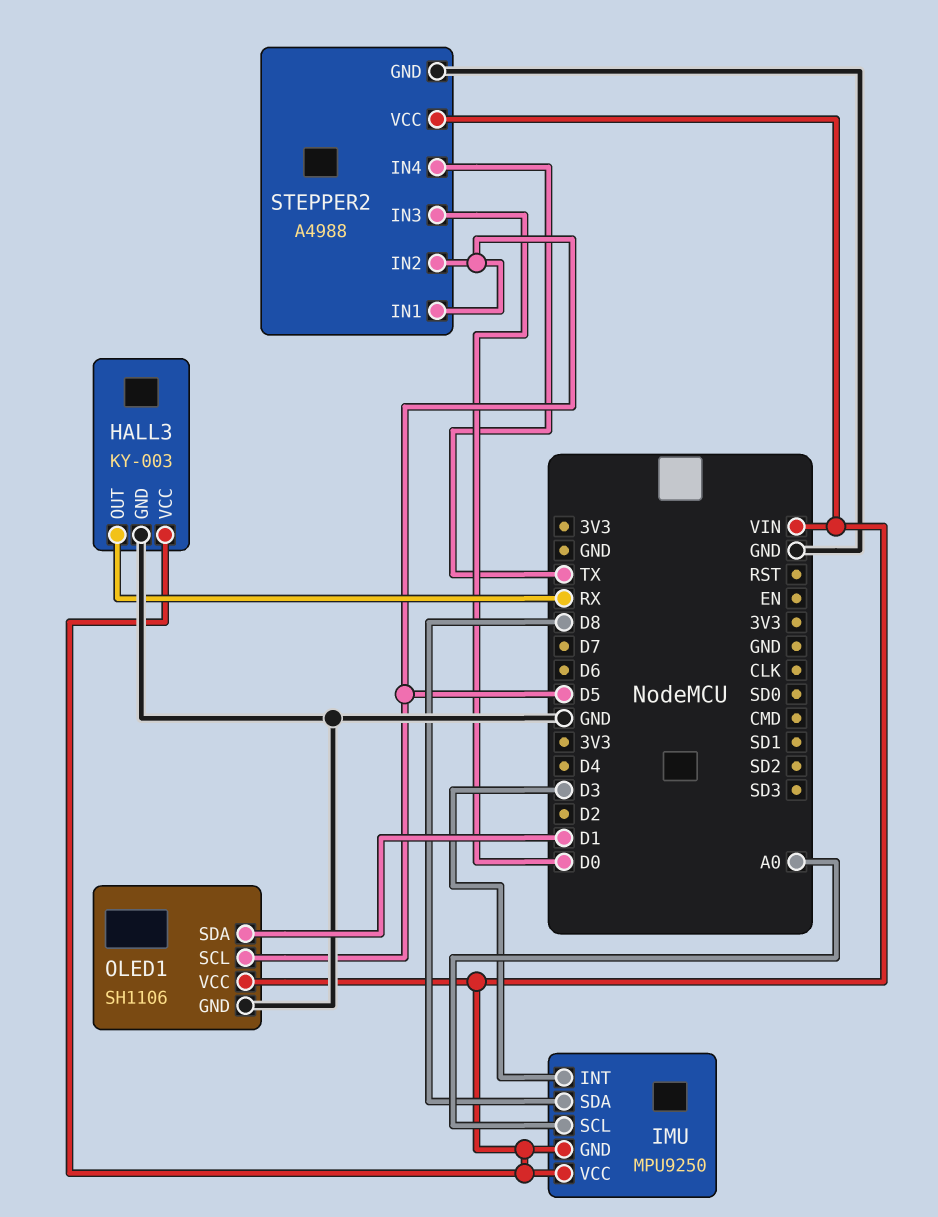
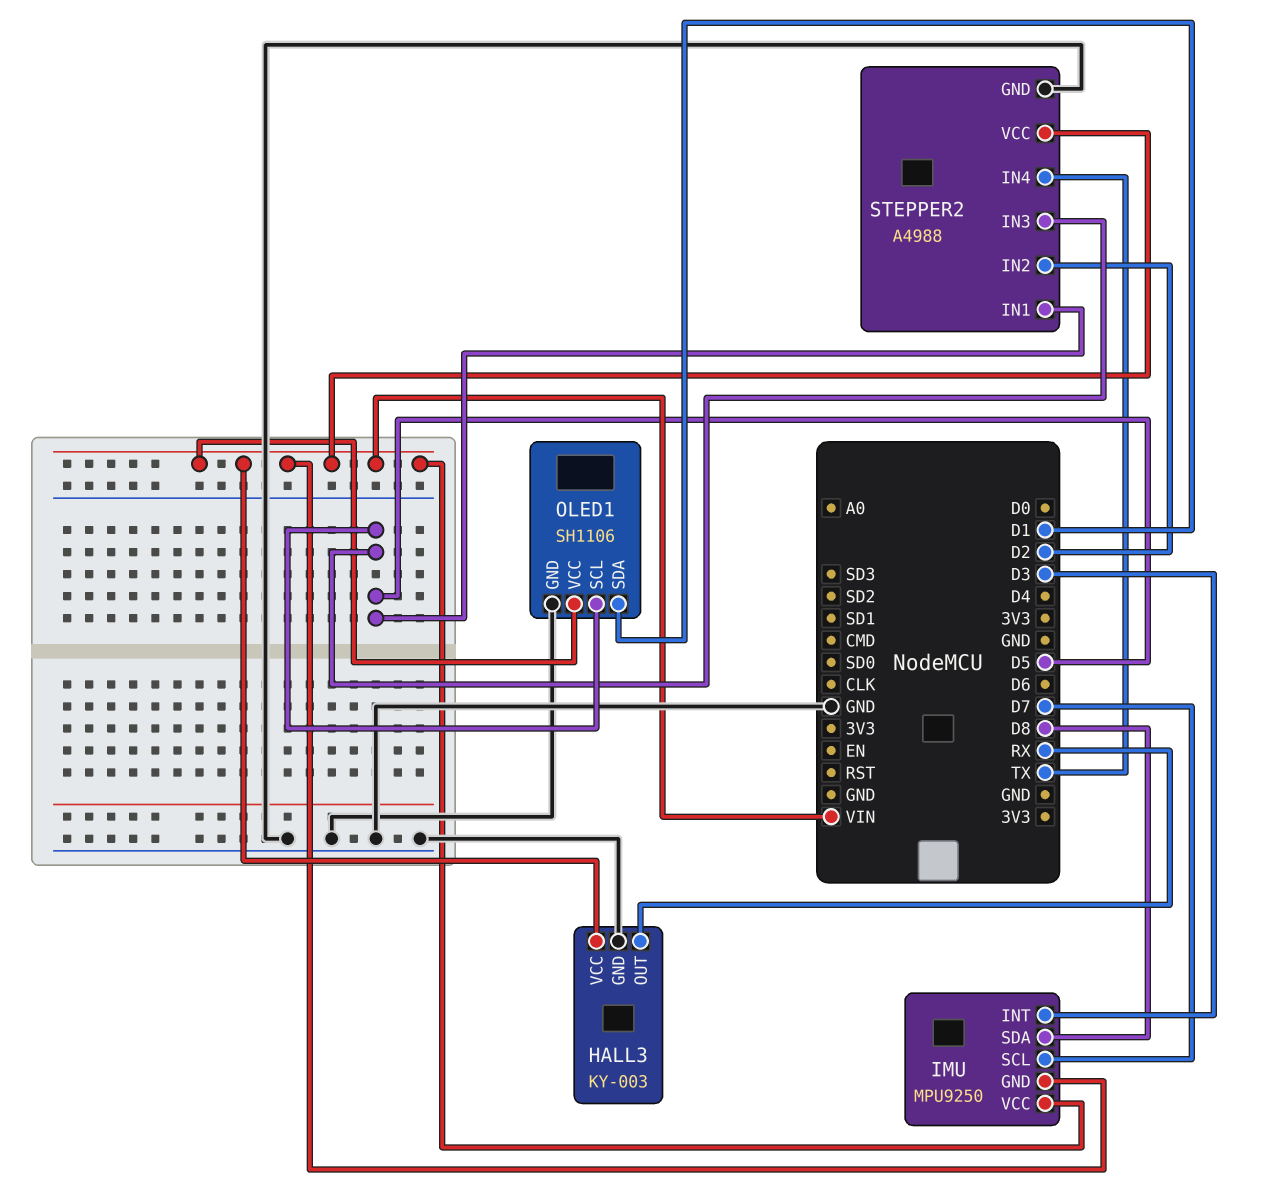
IMU pin SCL: A0 -> D7
STEPPER2 pin IN2: D5 -> D2
STEPPER2 pin IN3: D0 -> D5

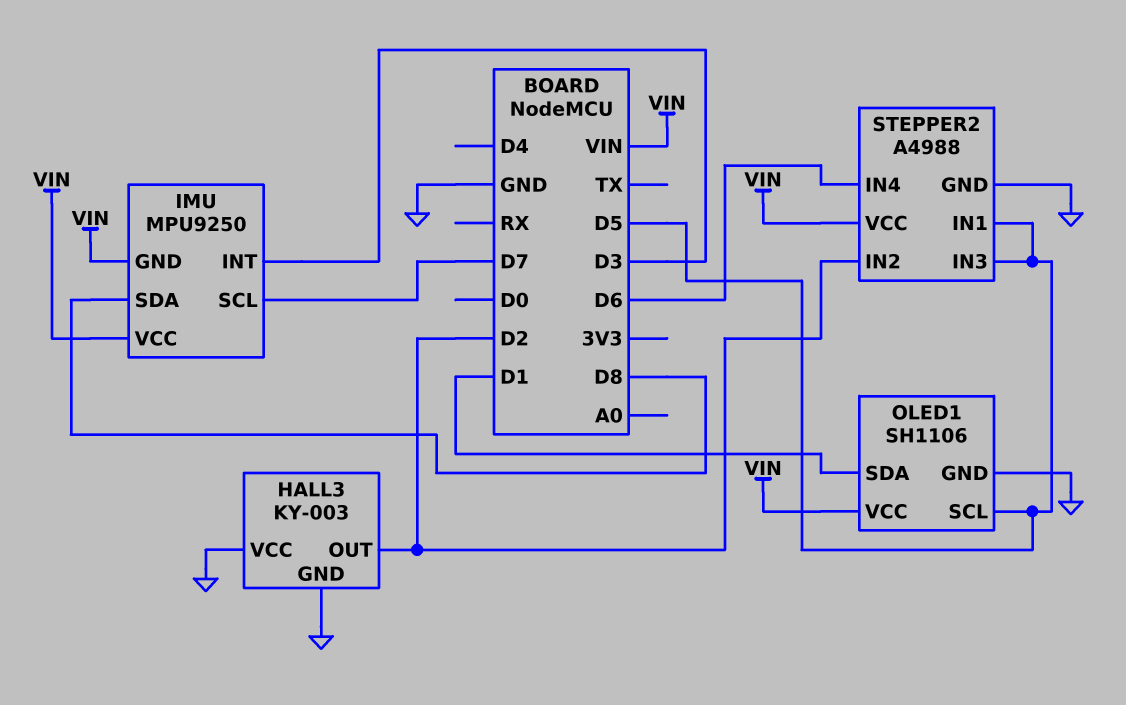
HALL3 pin OUT: RX -> D2
HALL3 pin VCC: VIN -> GND
STEPPER2 pin IN4: TX -> D6

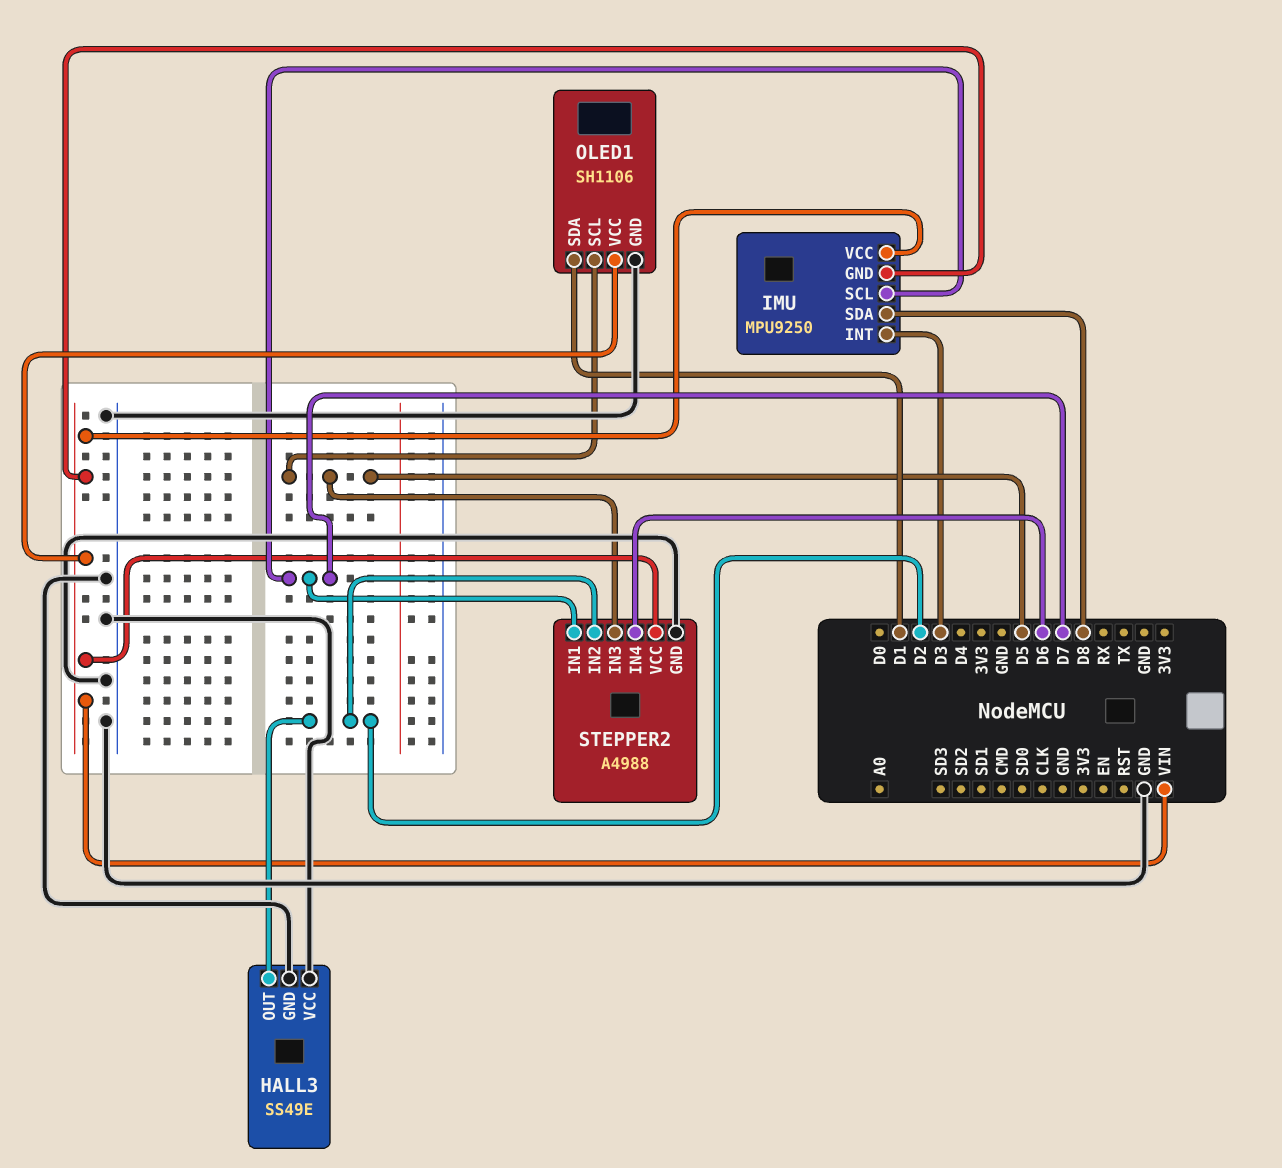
HALL3: KY-003 -> SS49E
STEPPER2 pin IN1: D5 -> D7

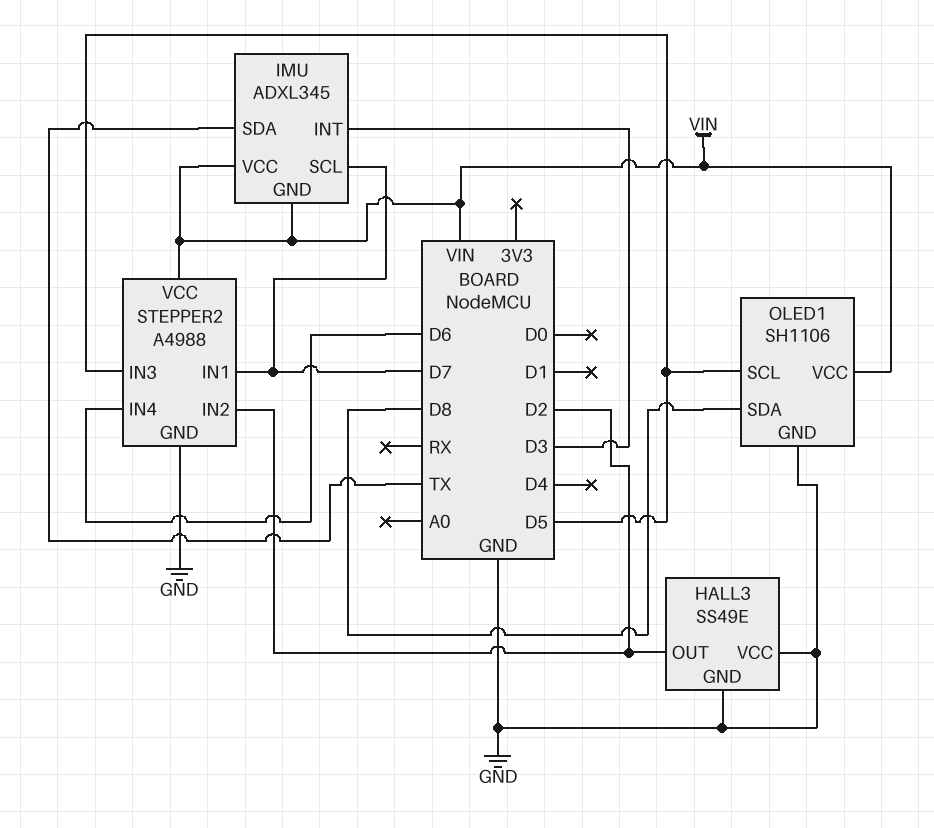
IMU: MPU9250 -> ADXL345
IMU pin SDA: D8 -> TX
OLED1 pin SDA: D1 -> D8

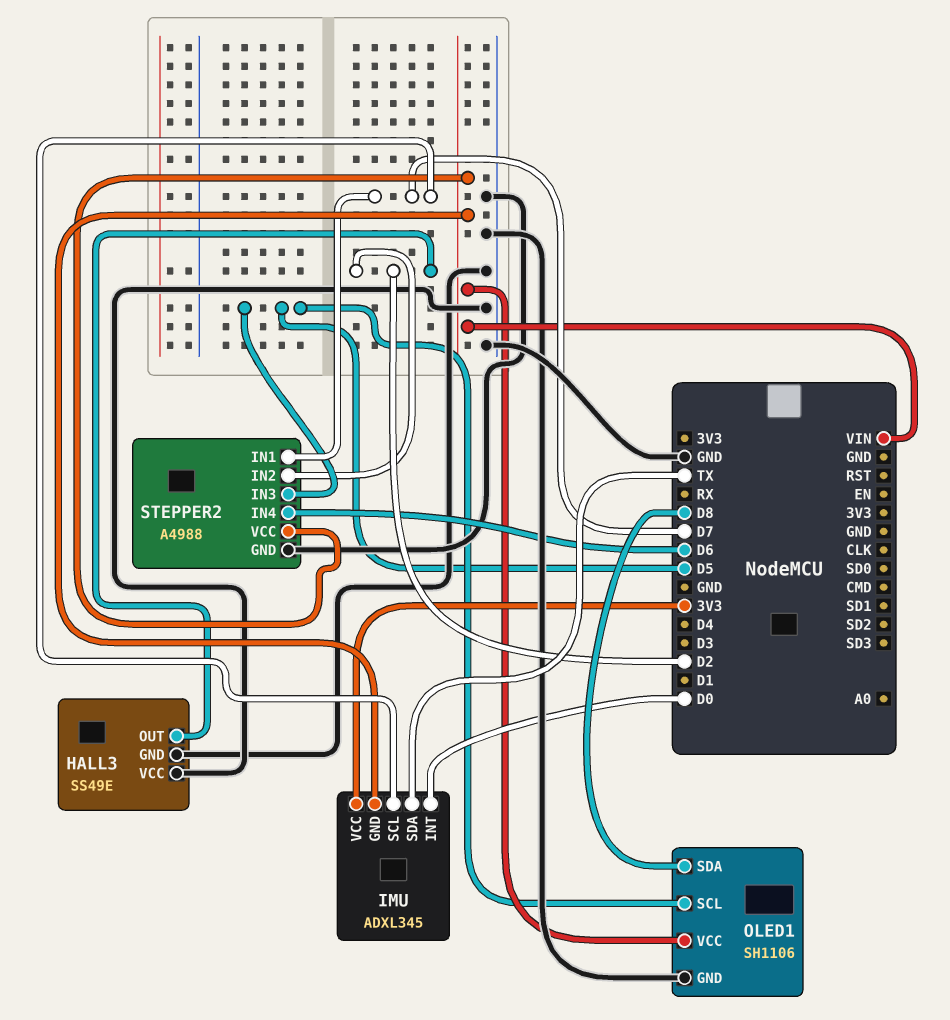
IMU pin INT: D3 -> D0
IMU pin VCC: VIN -> 3V3

